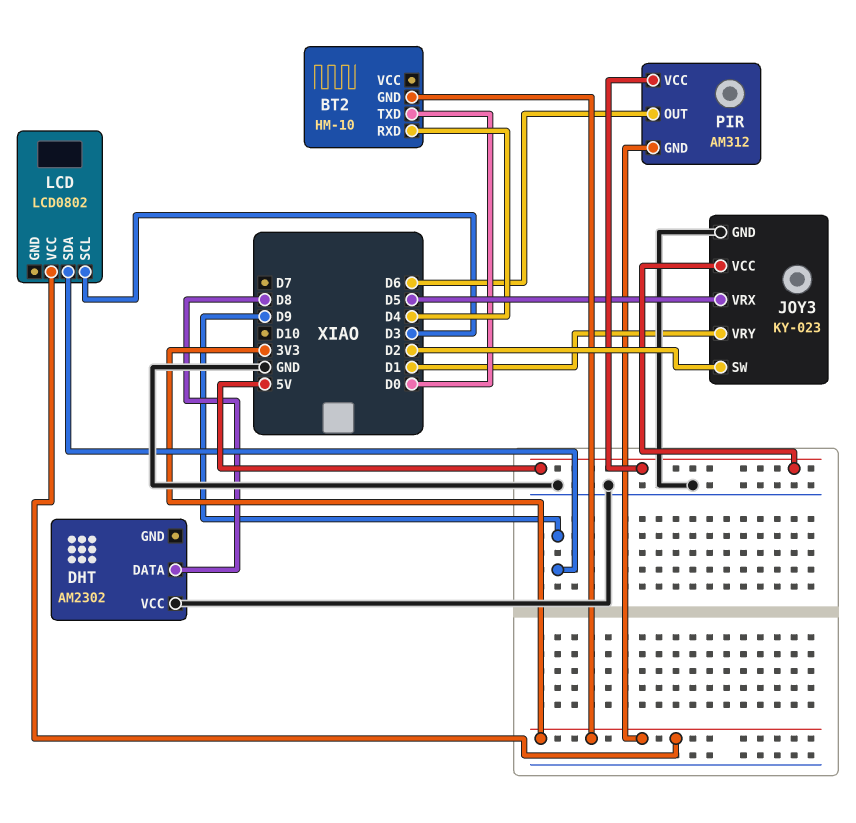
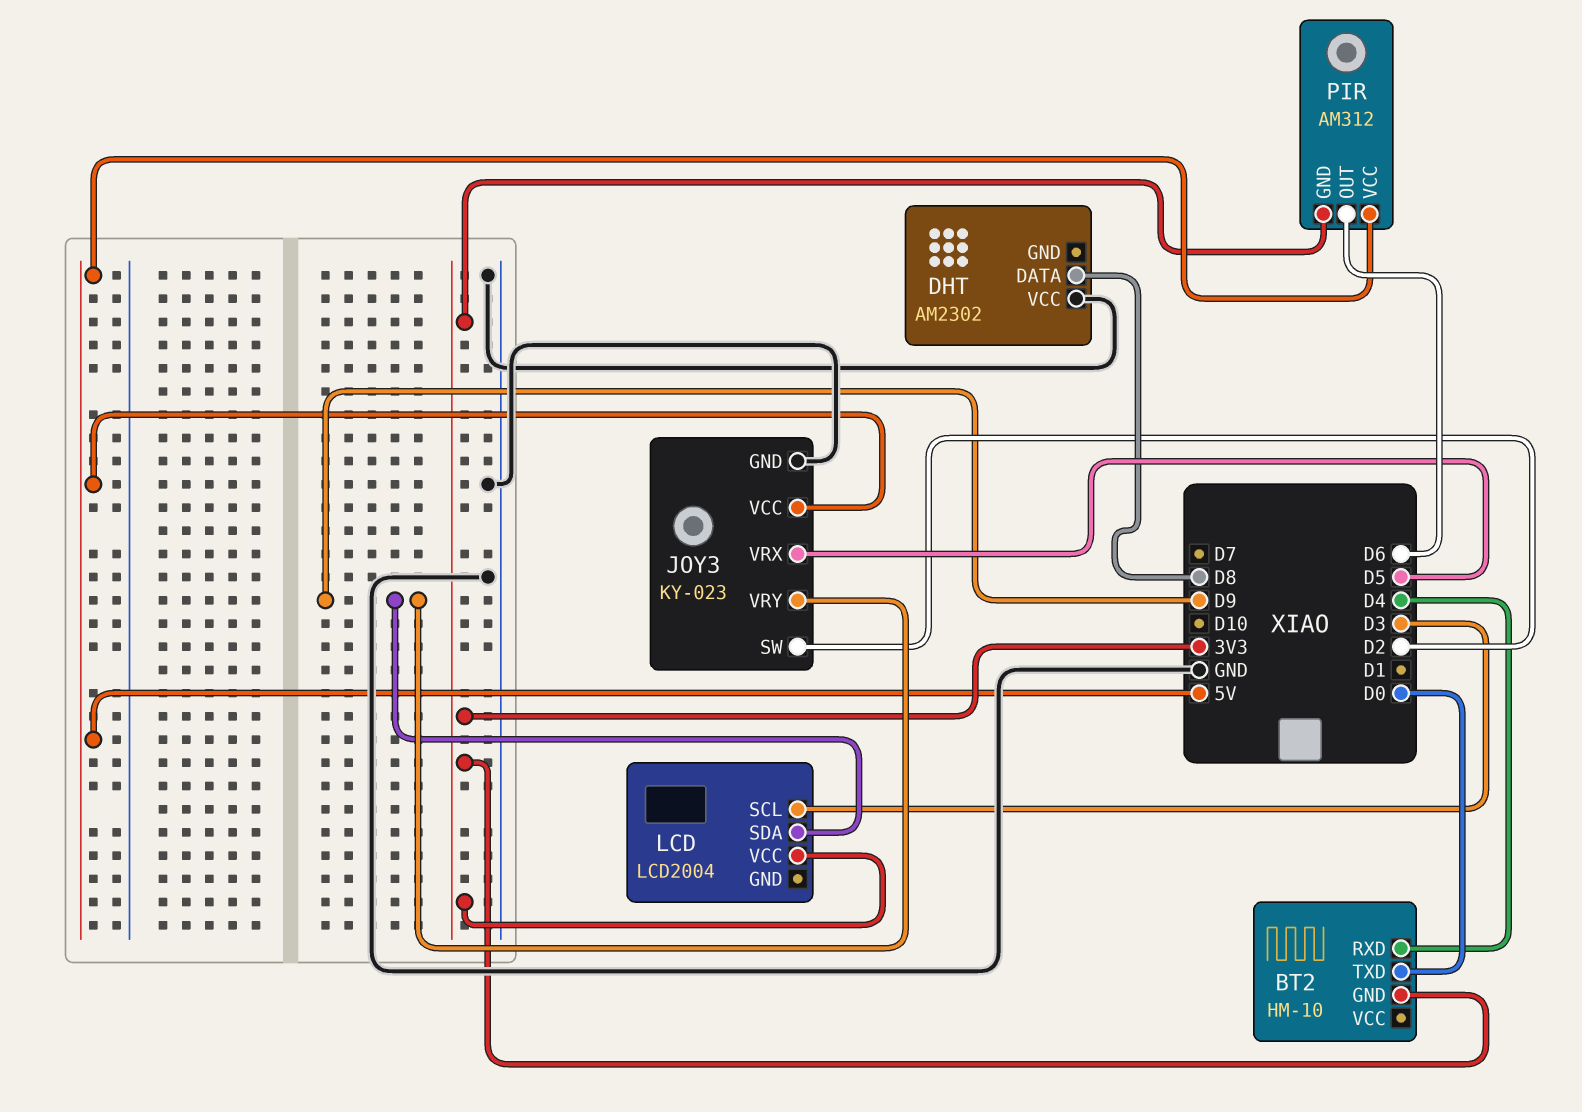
JOY3 pin VRY: D1 -> D9
LCD: LCD0802 -> LCD2004

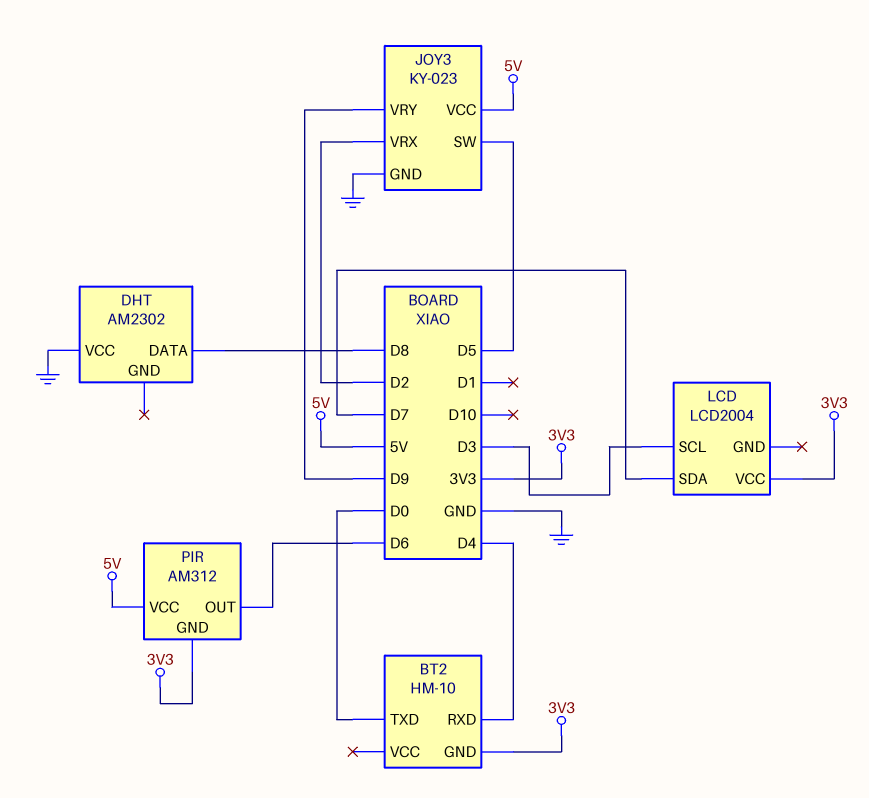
JOY3 pin SW: D2 -> D5
JOY3 pin VRX: D5 -> D2
LCD pin SDA: D9 -> D7

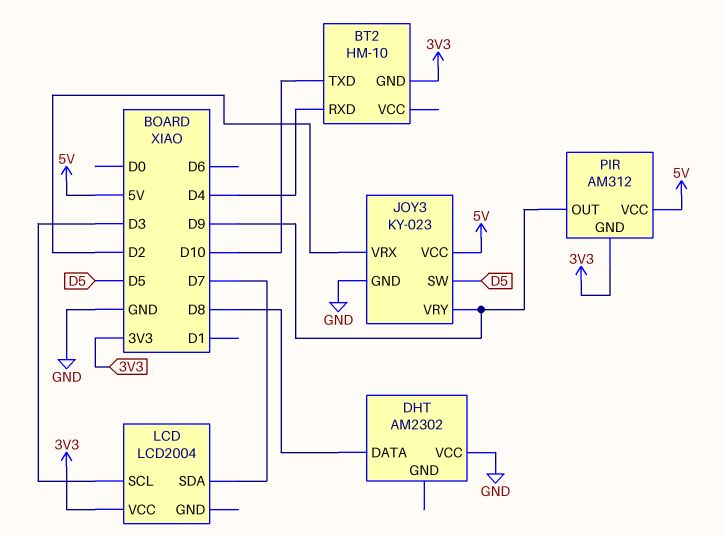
BT2 pin TXD: D0 -> D10
PIR pin OUT: D6 -> D9

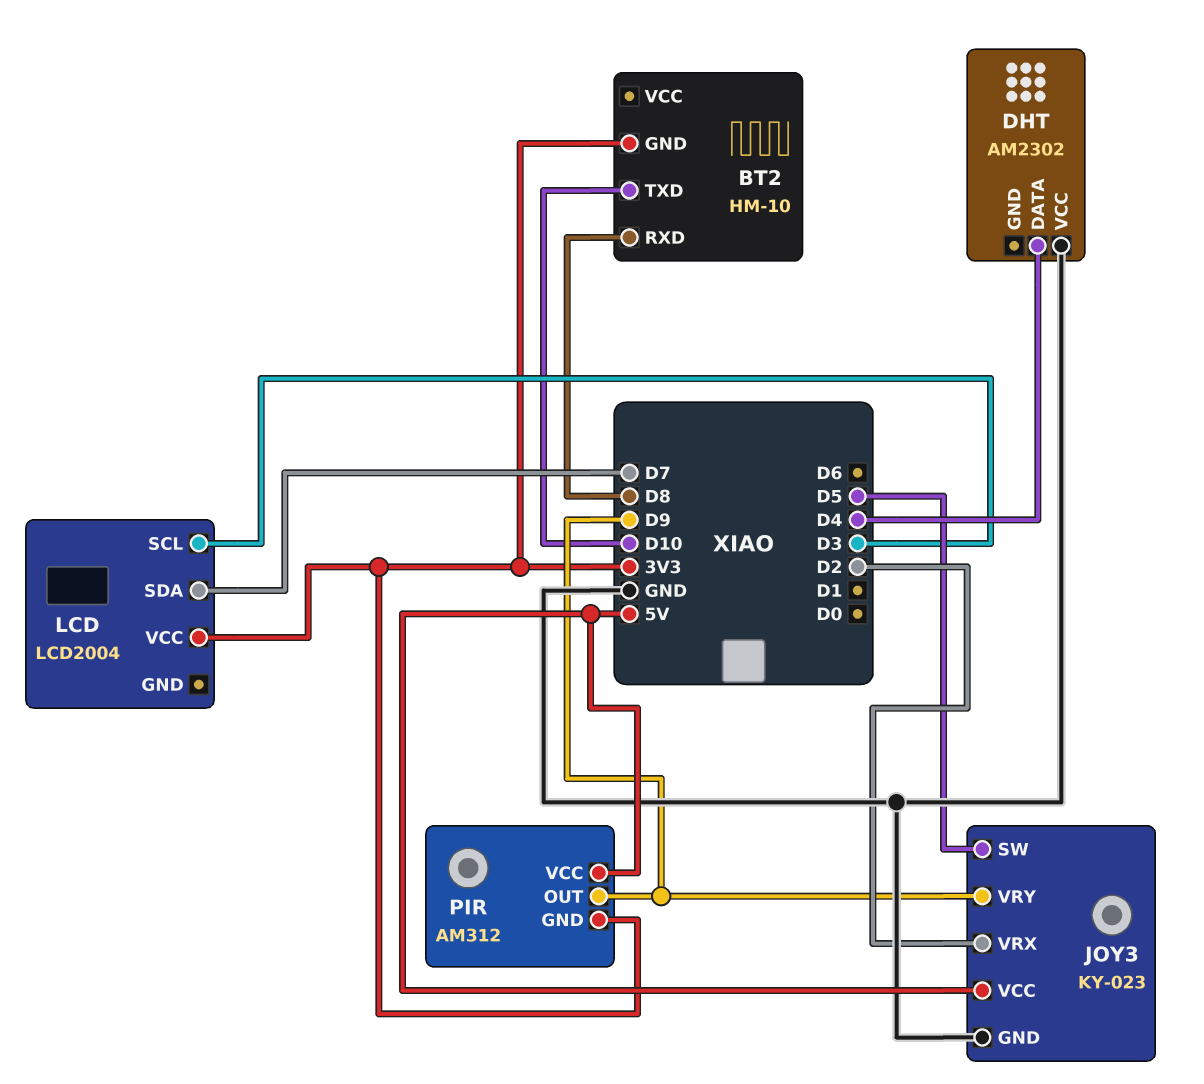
BT2 pin RXD: D4 -> D8
DHT pin DATA: D8 -> D4

